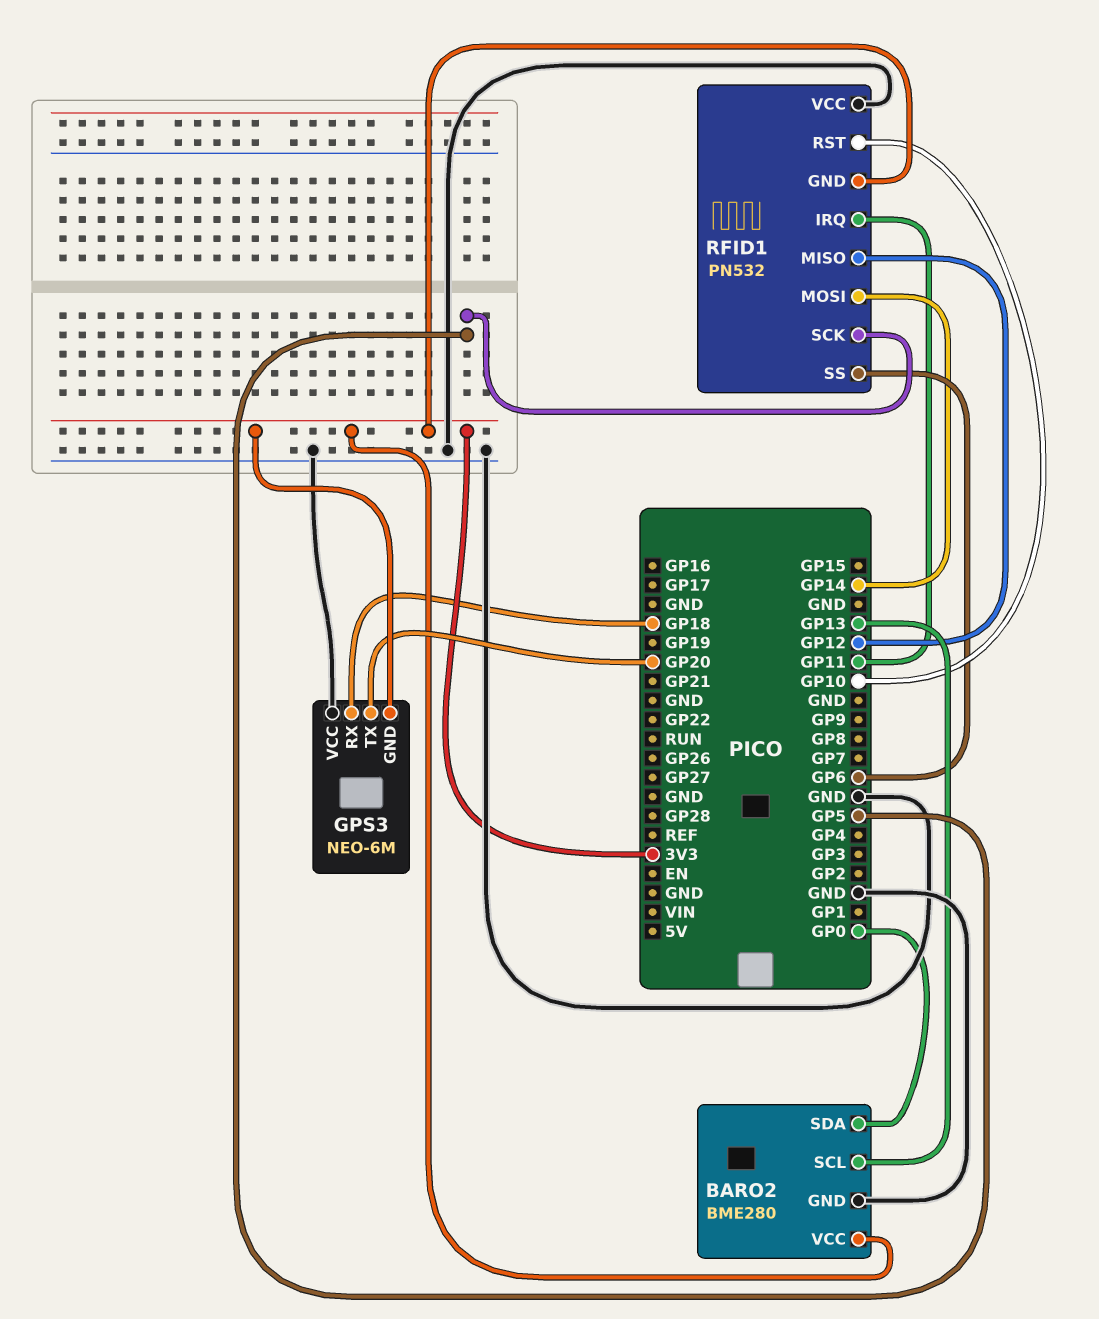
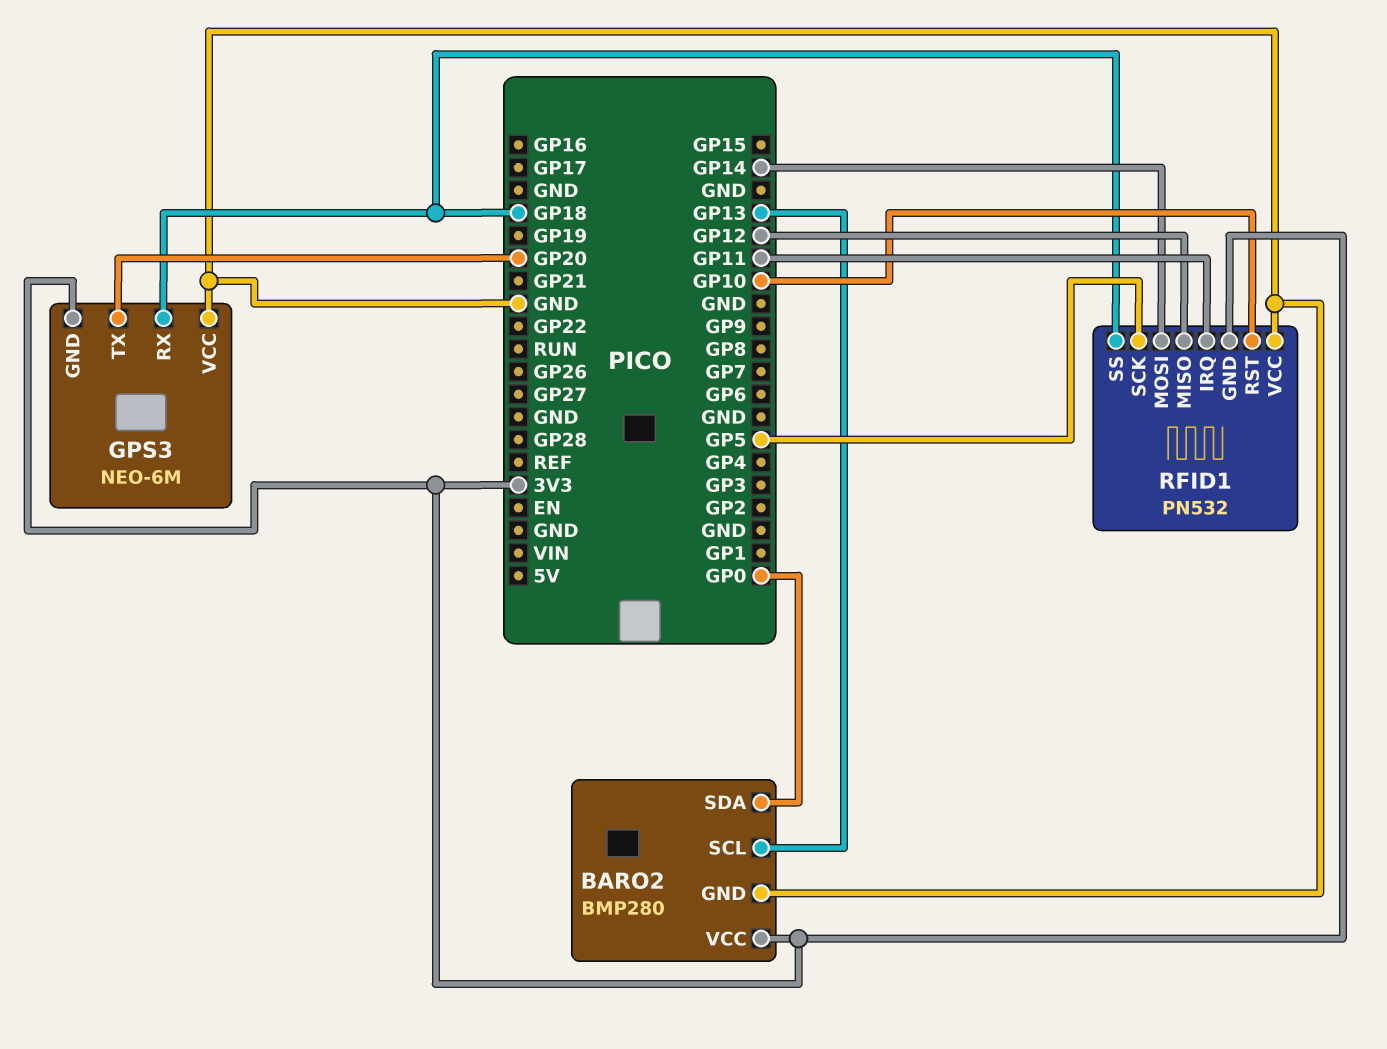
BARO2: BME280 -> BMP280
RFID1 pin SS: GP6 -> GP18

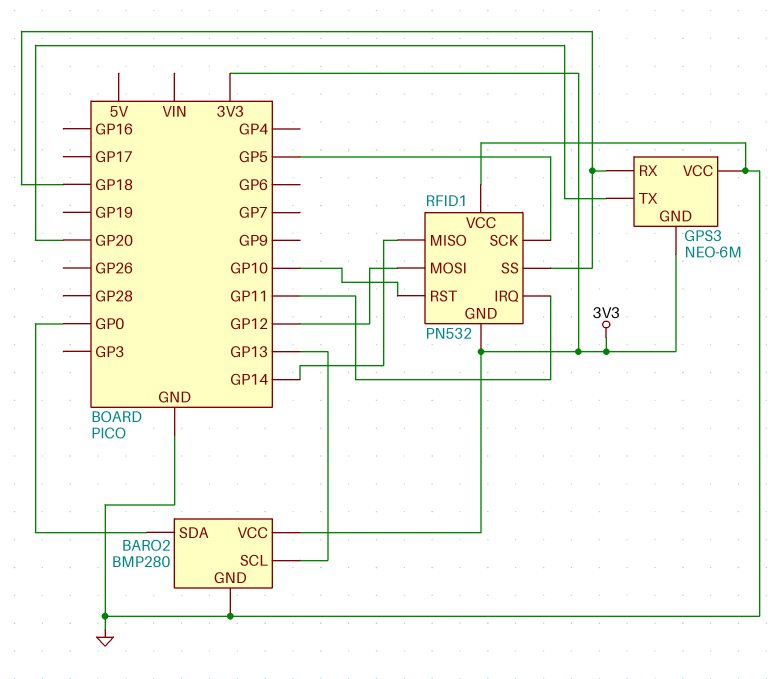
RFID1 pin MISO: GP12 -> GP14
RFID1 pin MOSI: GP14 -> GP12

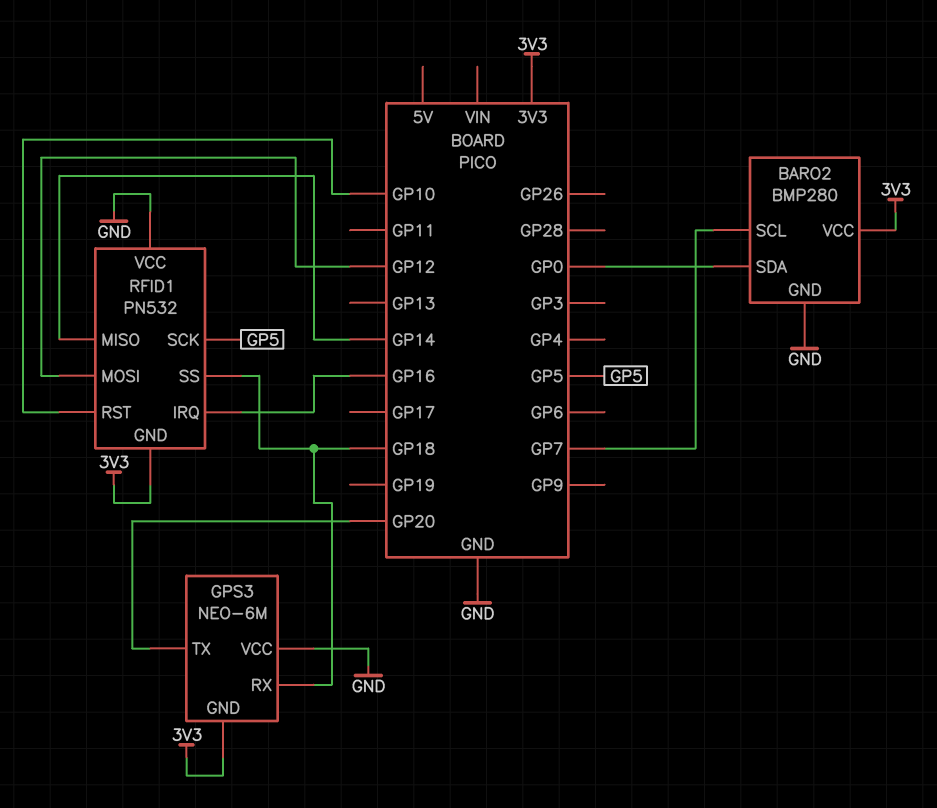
BARO2 pin SCL: GP13 -> GP7
RFID1 pin IRQ: GP11 -> GP16

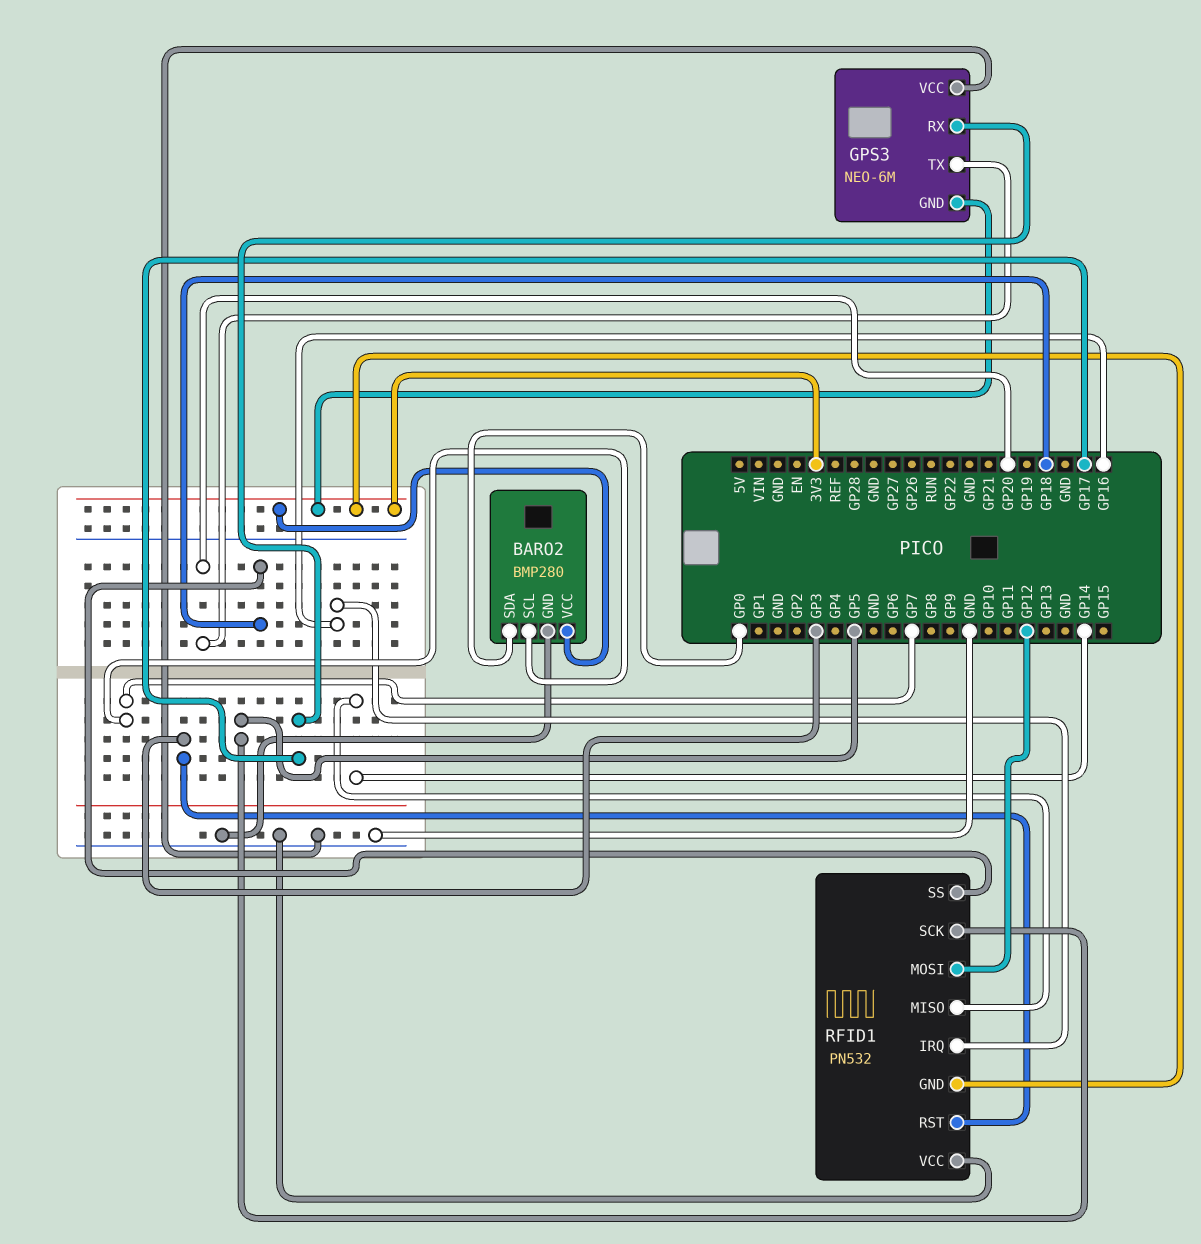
GPS3 pin RX: GP18 -> GP17
RFID1 pin RST: GP10 -> GP3

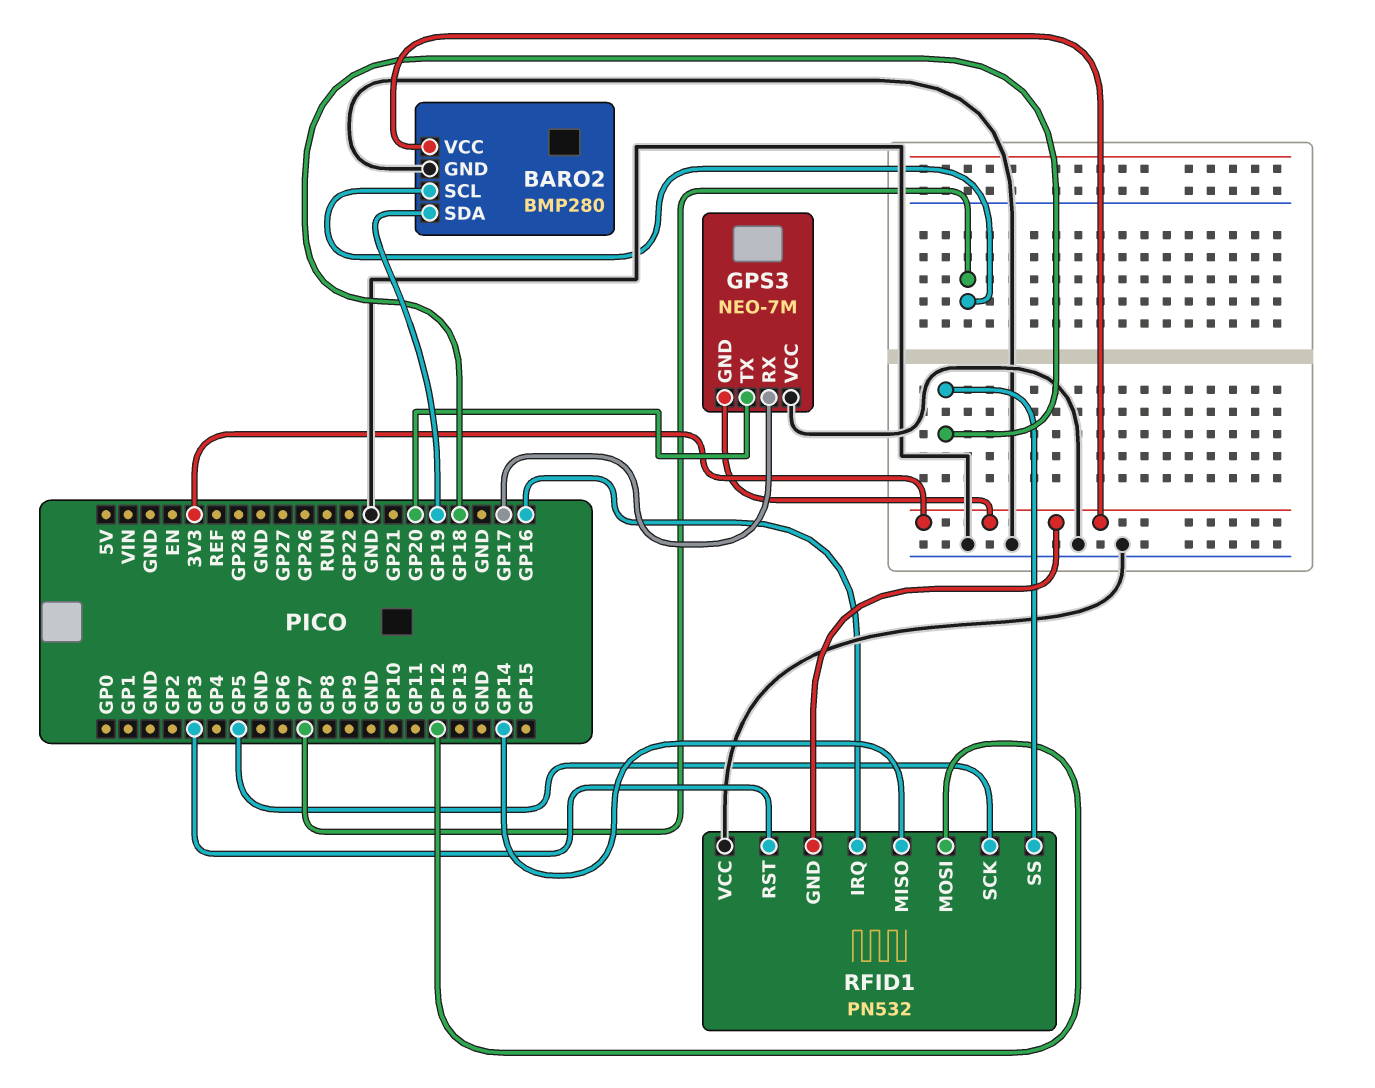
BARO2 pin SDA: GP0 -> GP19
GPS3: NEO-6M -> NEO-7M

